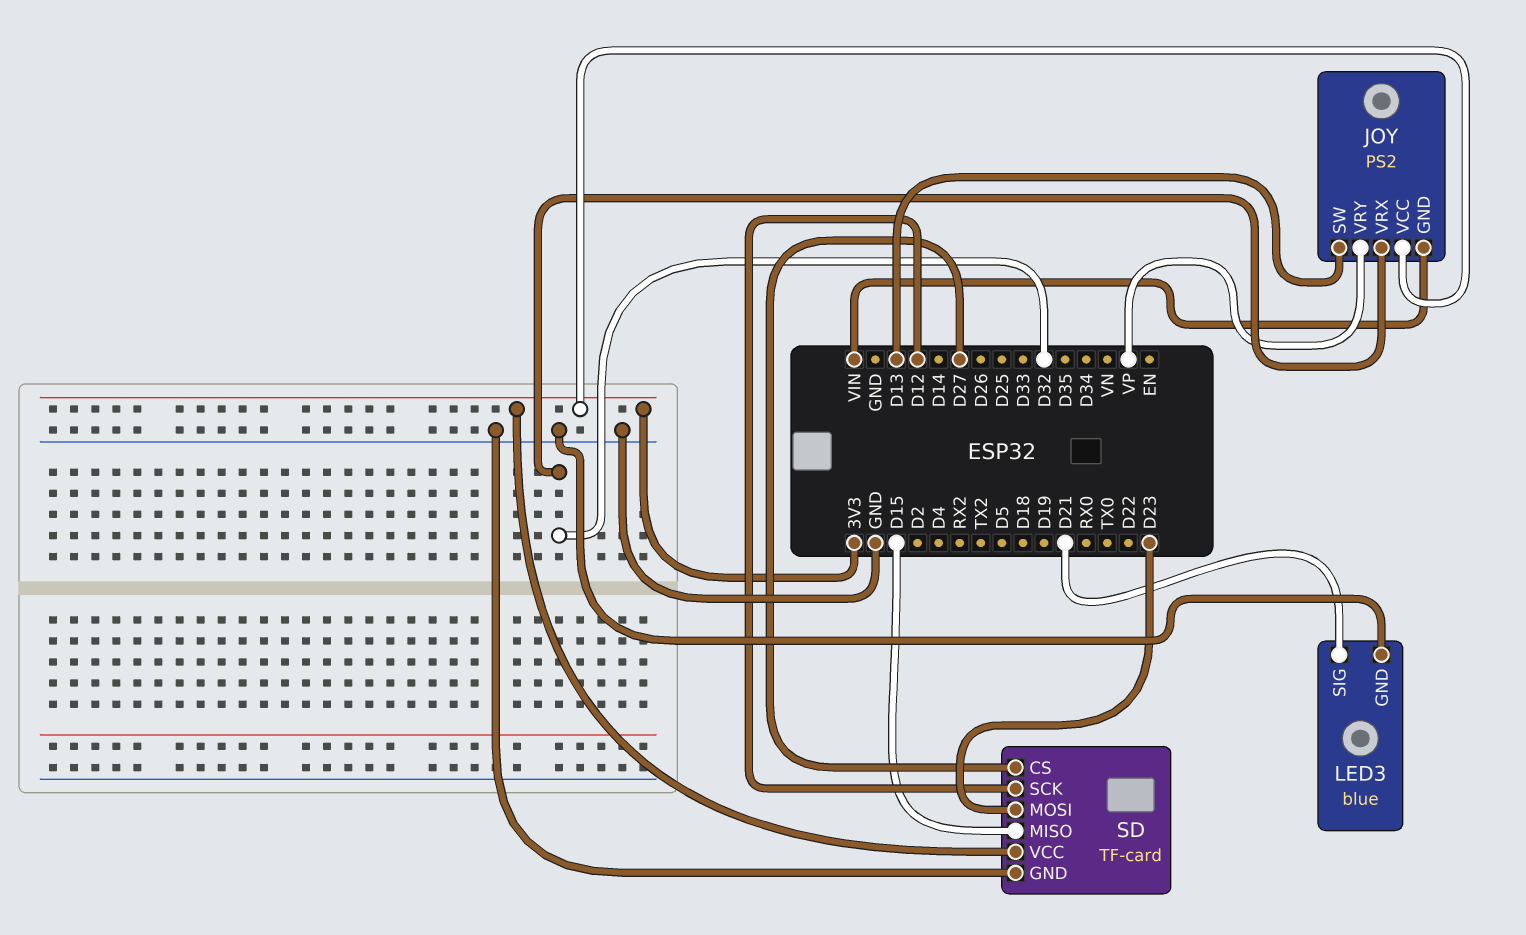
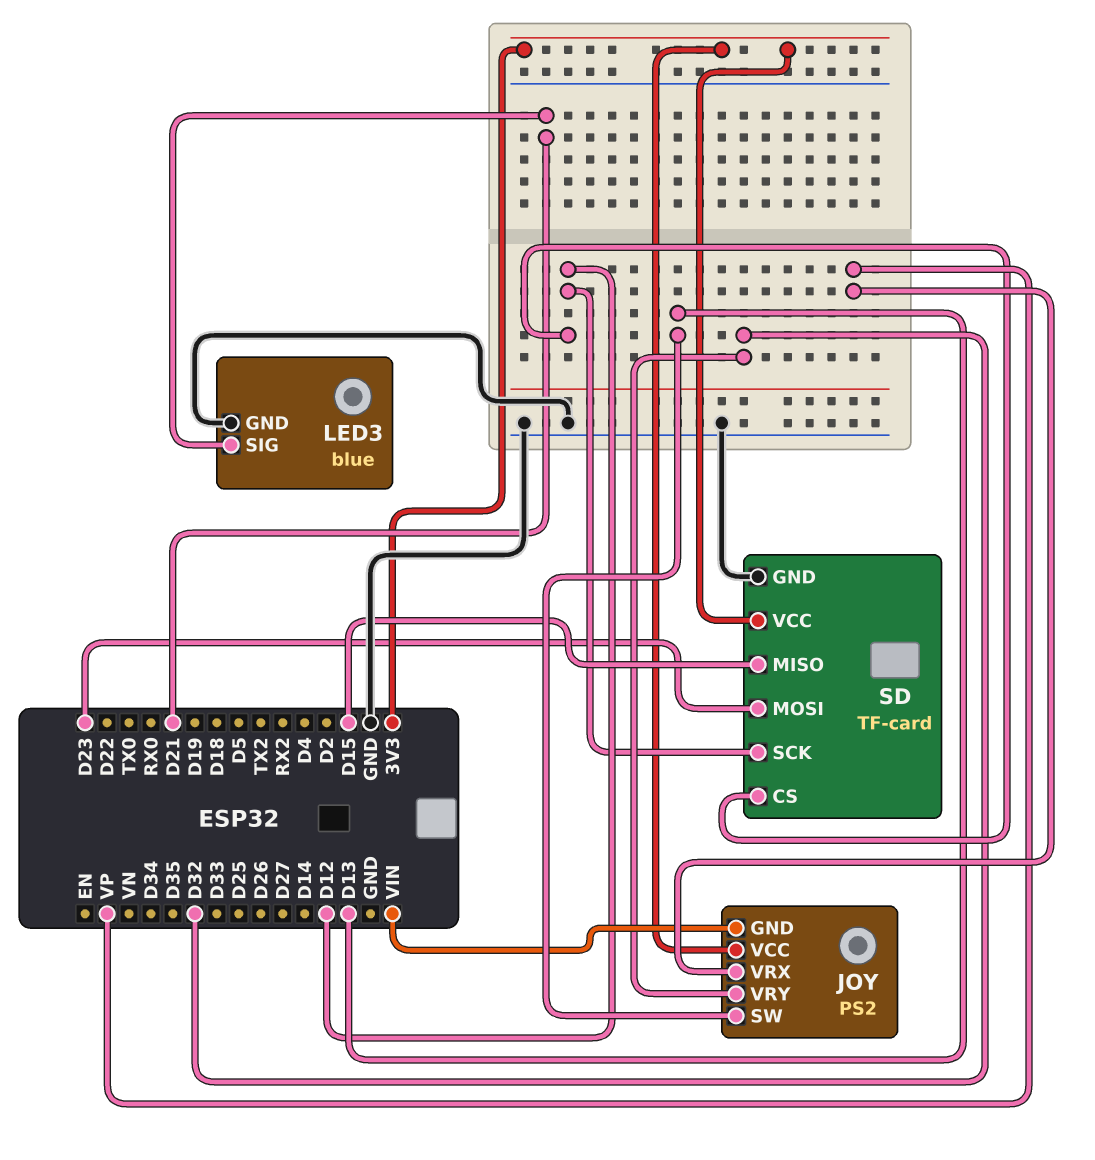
JOY pin VRX: D32 -> VP
JOY pin VRY: VP -> D32
SD pin CS: D27 -> D12

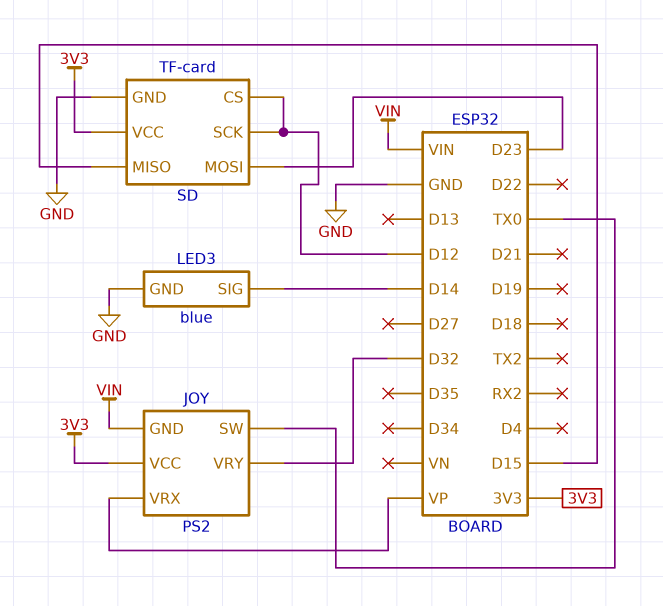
JOY pin SW: D13 -> TX0
LED3 pin SIG: D21 -> D14

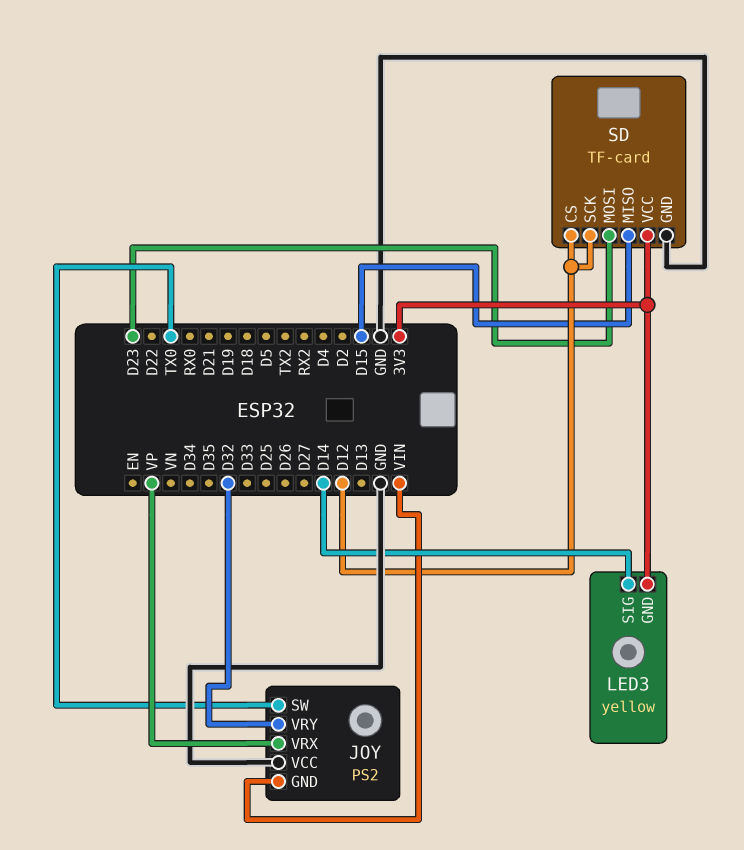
JOY pin VCC: 3V3 -> GND
LED3: blue -> yellow
LED3 pin GND: GND -> 3V3

